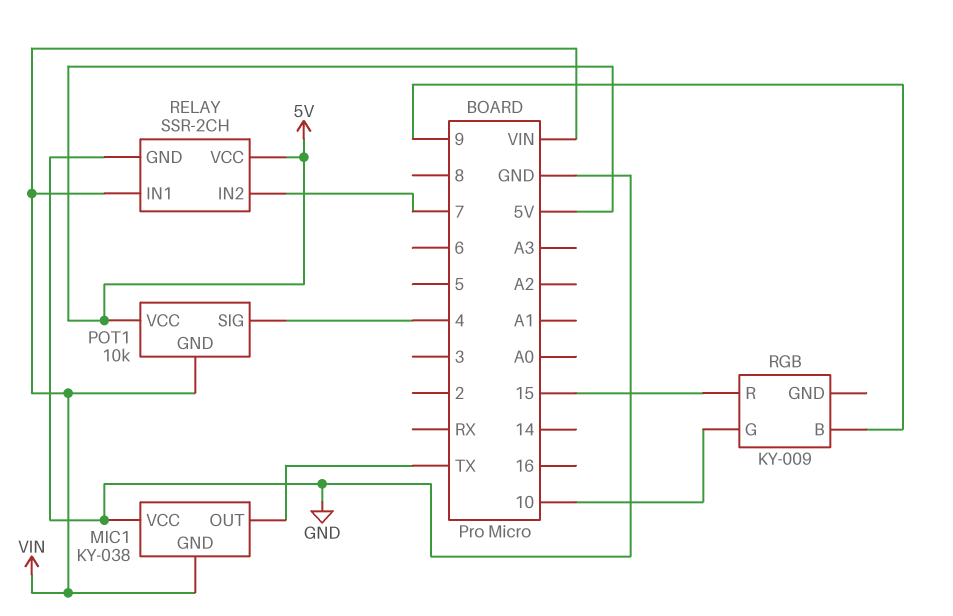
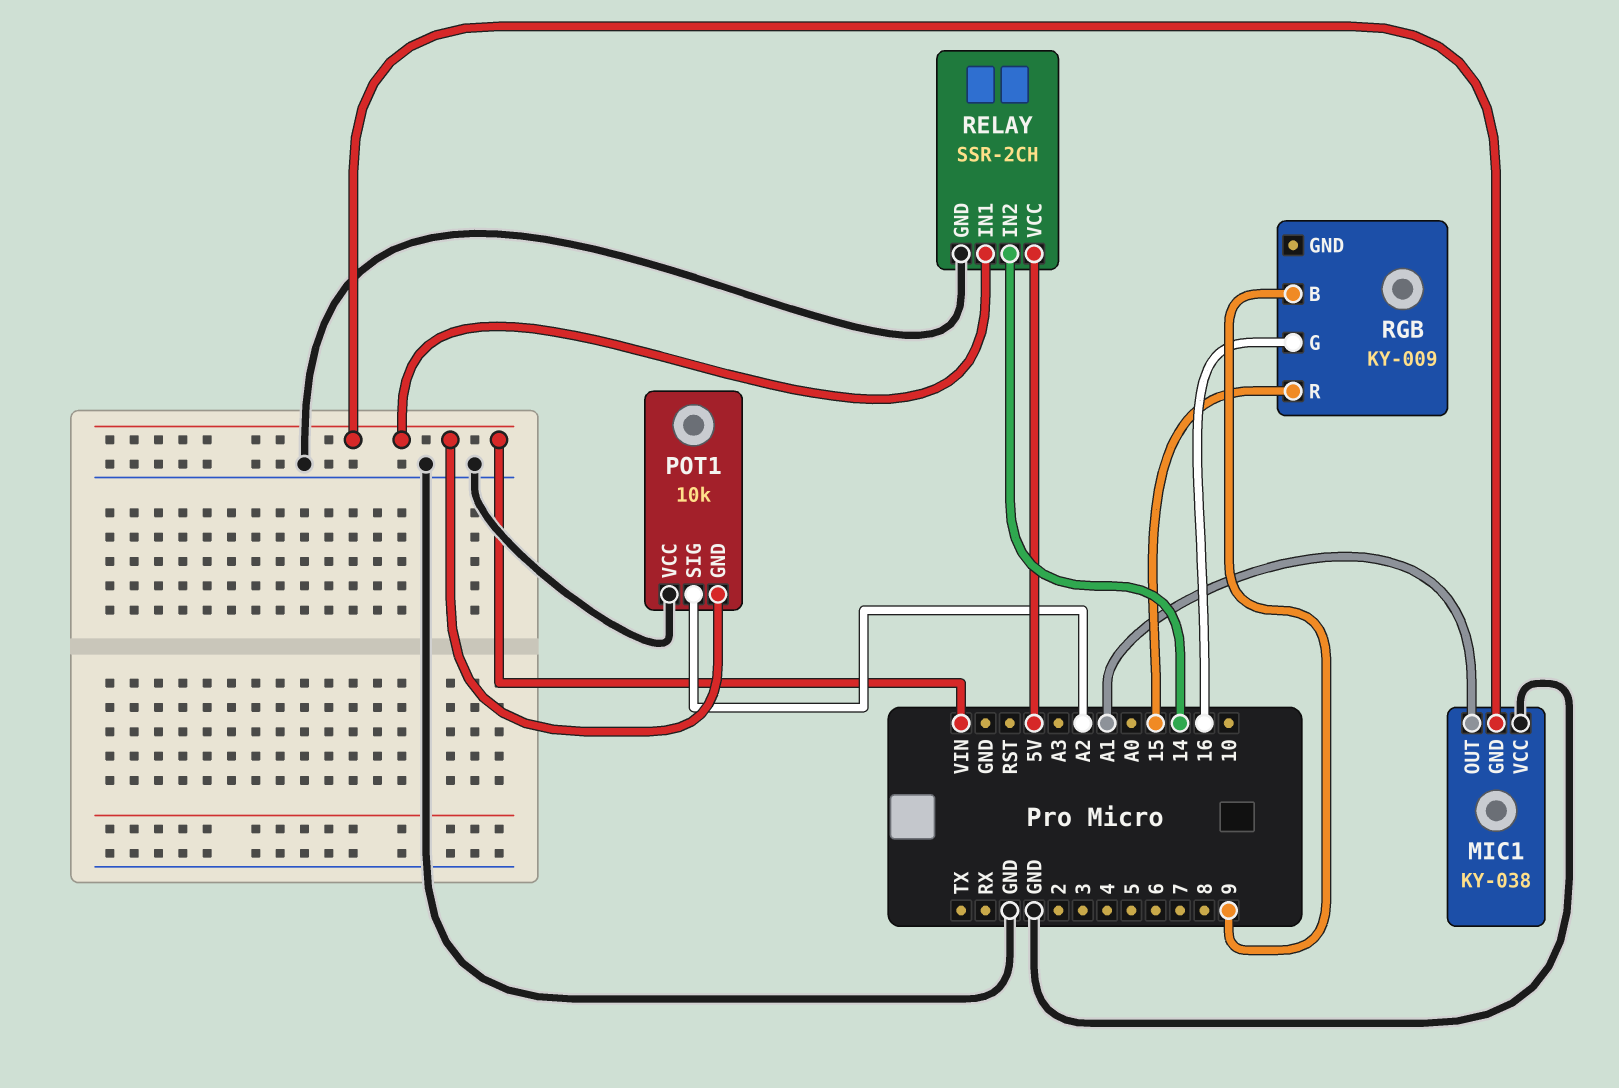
MIC1 pin OUT: TX -> A1
POT1 pin SIG: 4 -> A2
POT1 pin VCC: 5V -> GND
RELAY pin IN2: 7 -> 14
RGB pin G: 10 -> 16

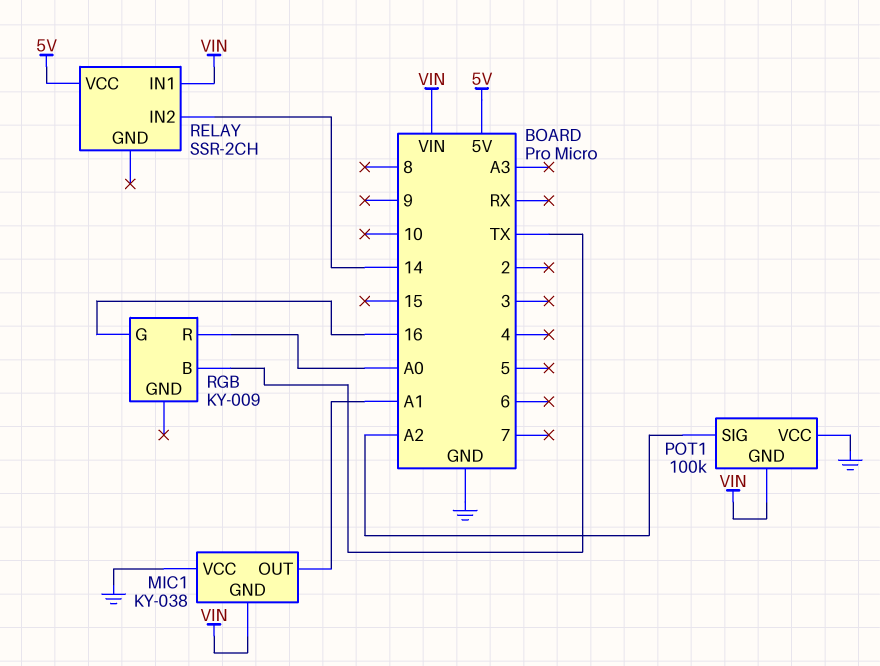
POT1: 10k -> 100k
RELAY pin GND: GND -> none
RGB pin B: 9 -> TX
RGB pin R: 15 -> A0

